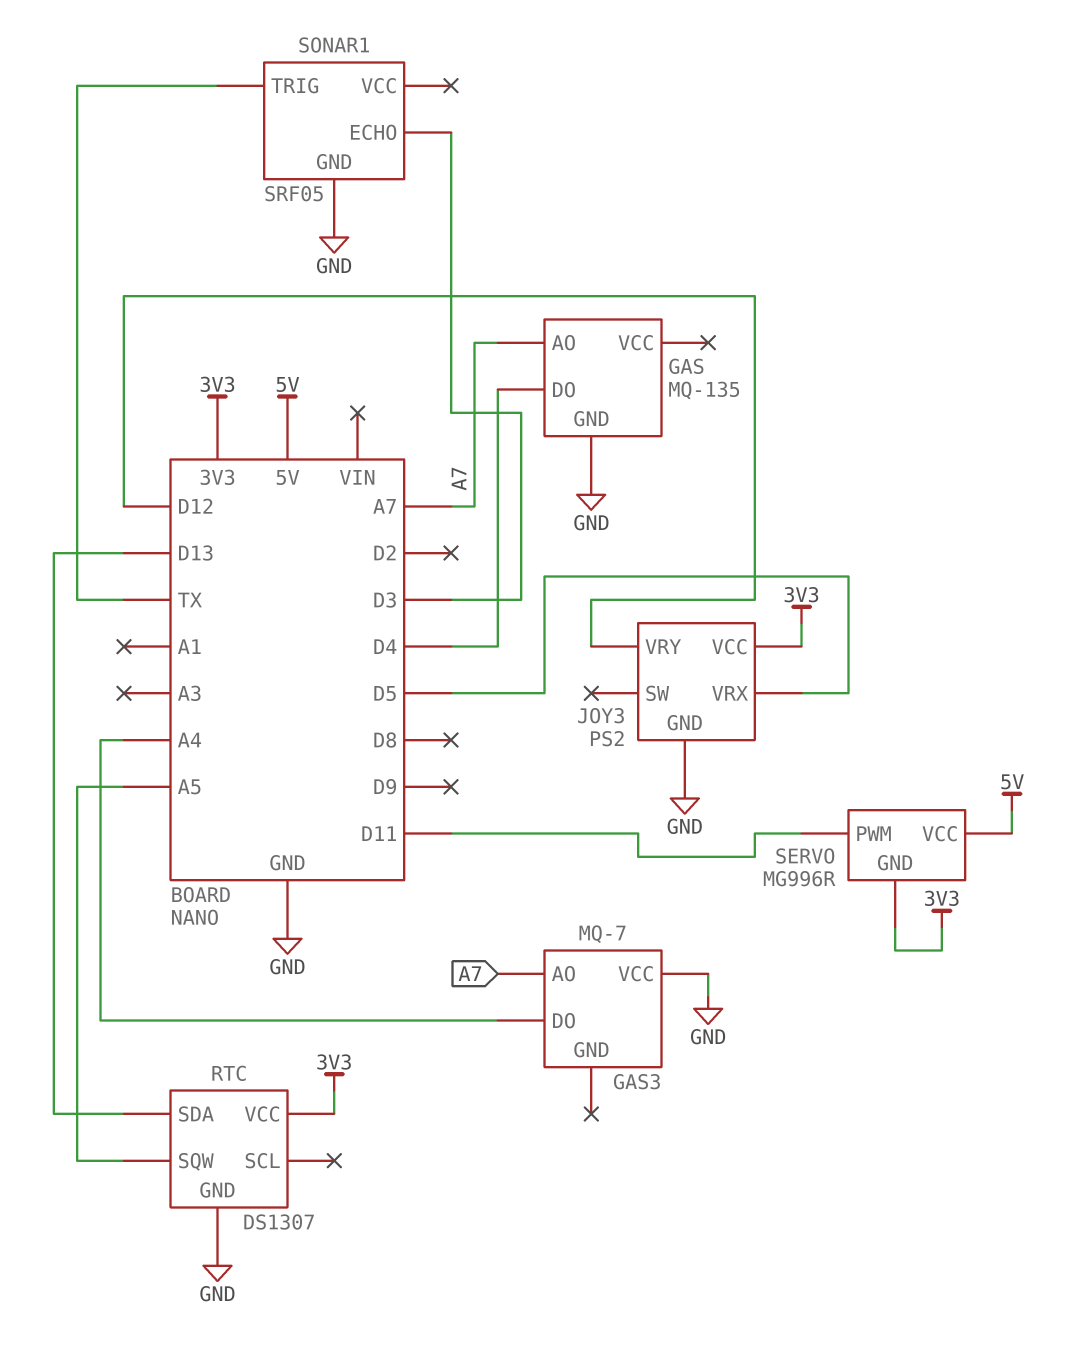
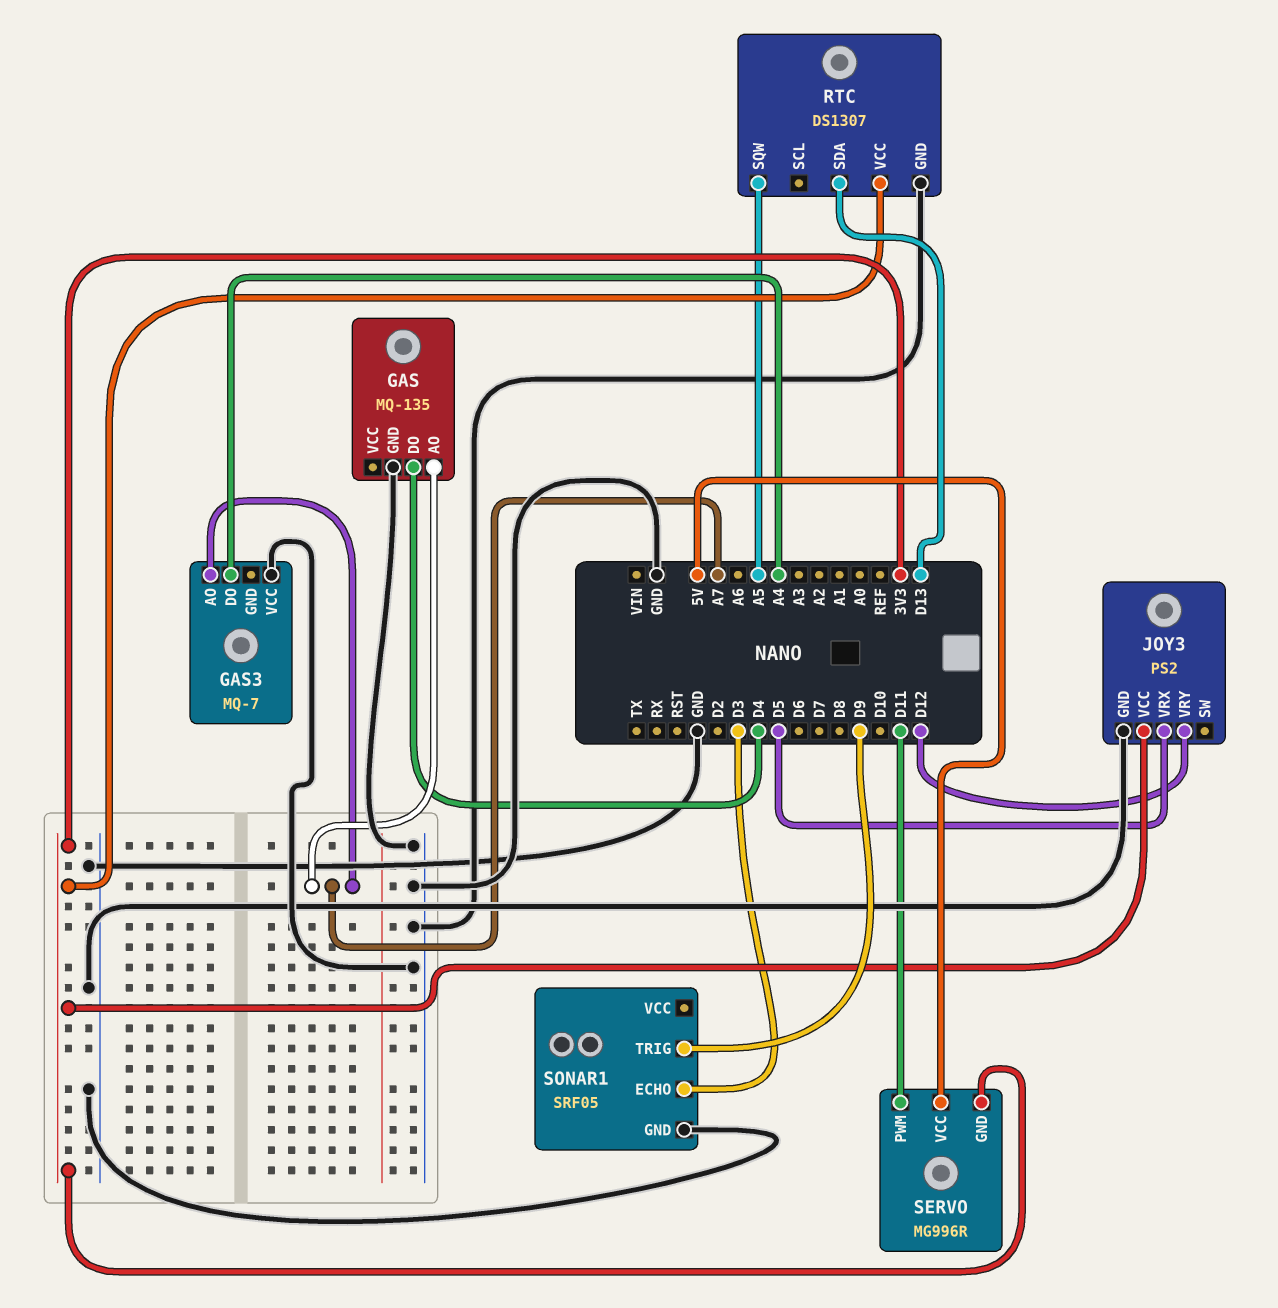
SONAR1 pin TRIG: TX -> D9

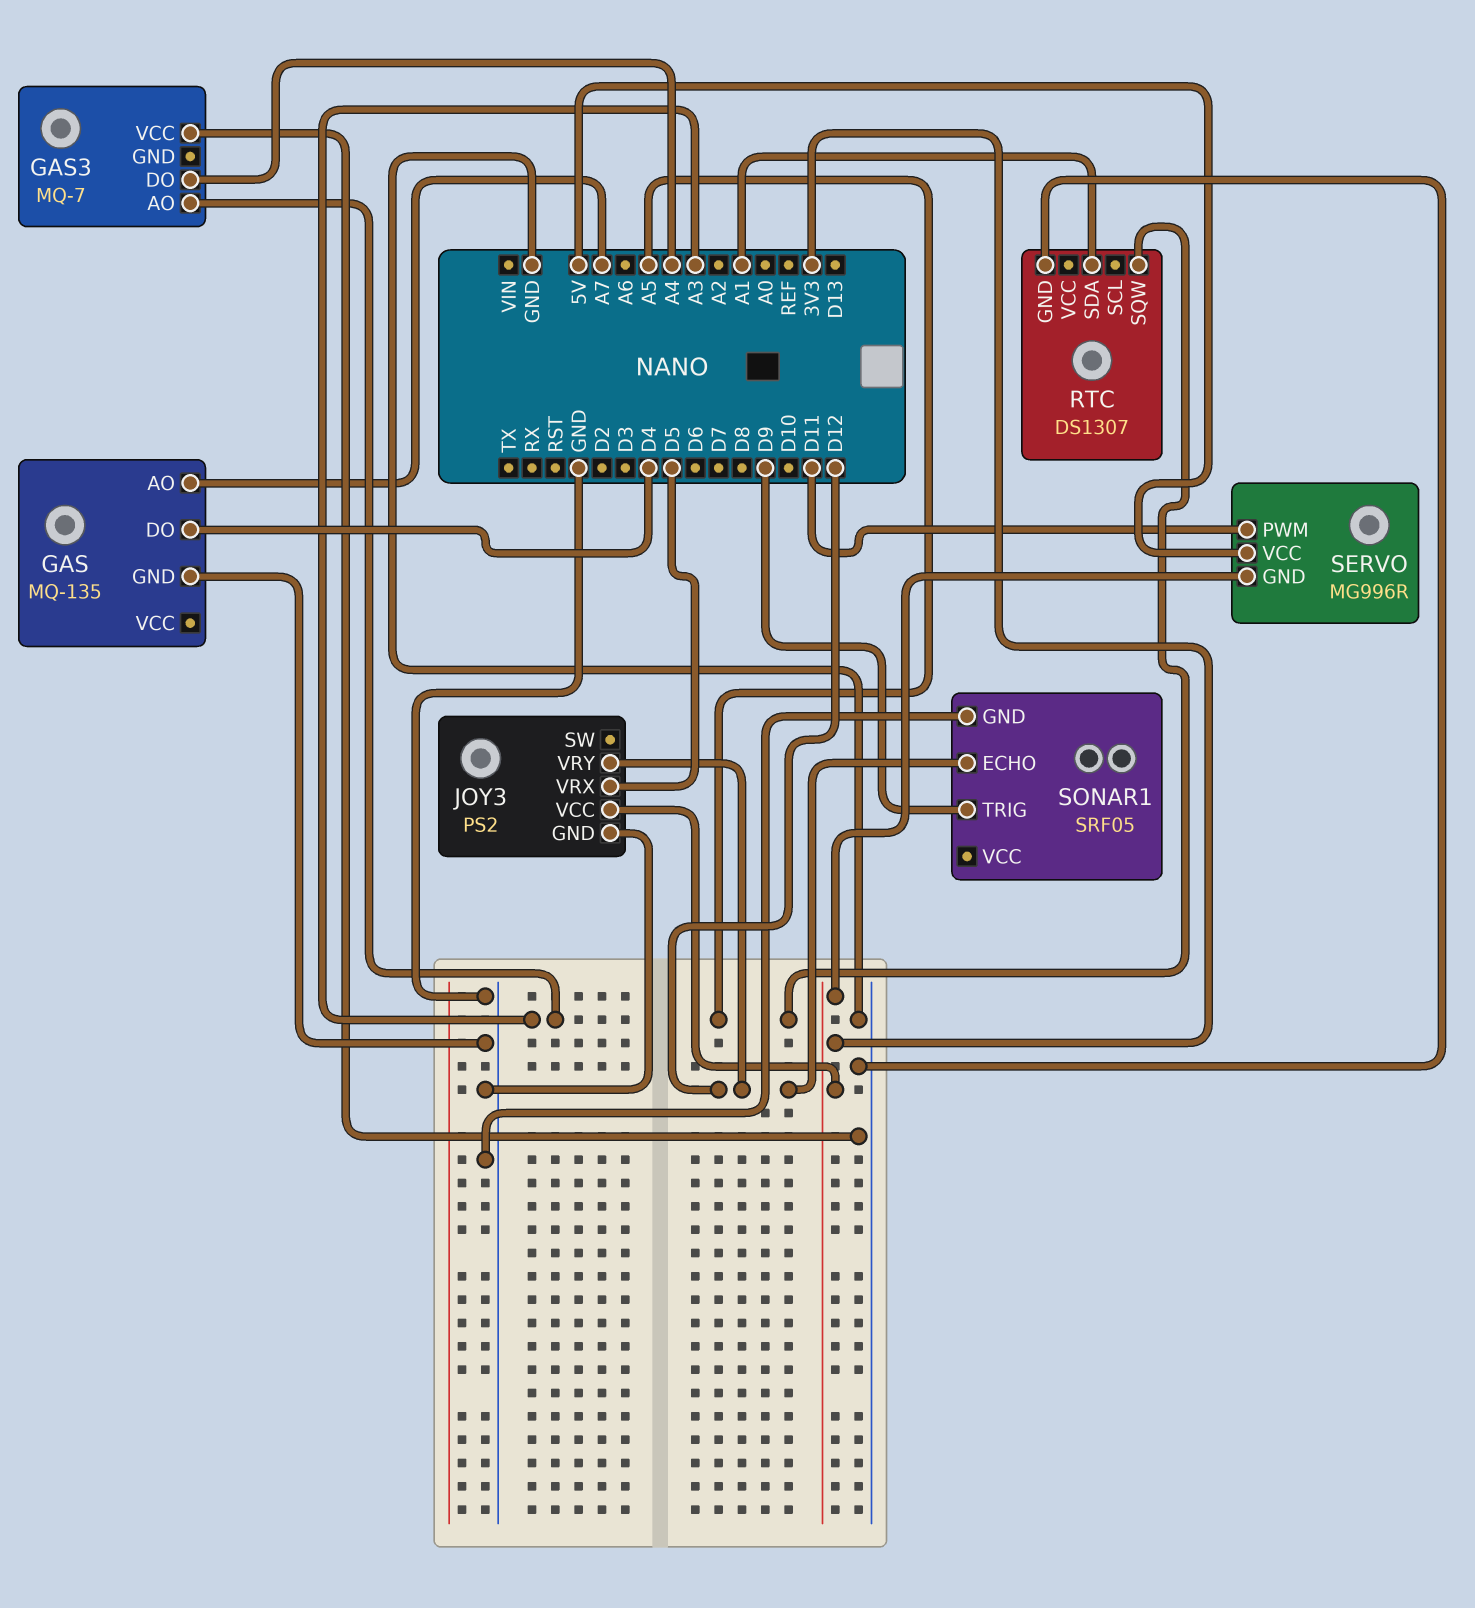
GAS3 pin AO: A7 -> A3
RTC pin SDA: D13 -> A1
RTC pin VCC: 3V3 -> none
SONAR1 pin ECHO: D3 -> D12

